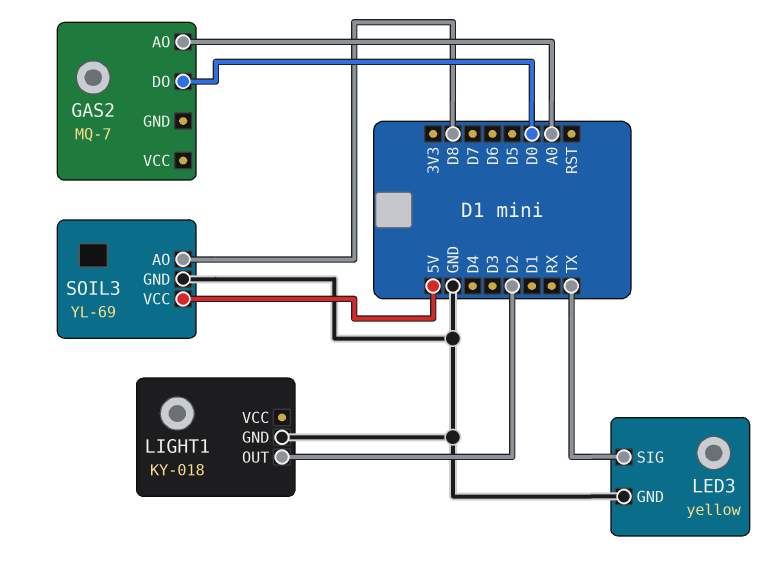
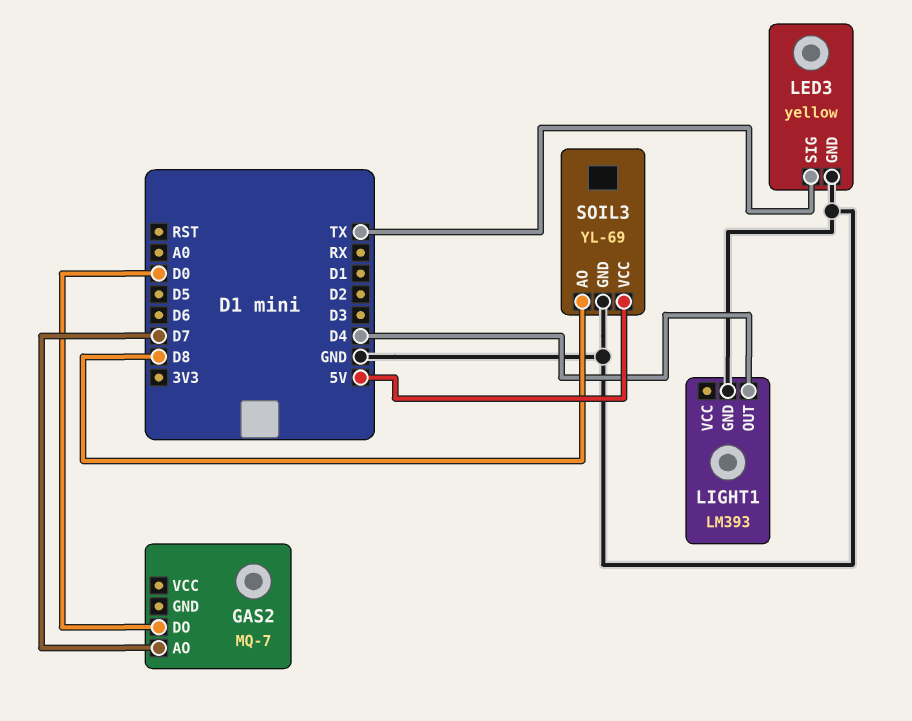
GAS2 pin AO: A0 -> D7
LIGHT1: KY-018 -> LM393
LIGHT1 pin OUT: D2 -> D4

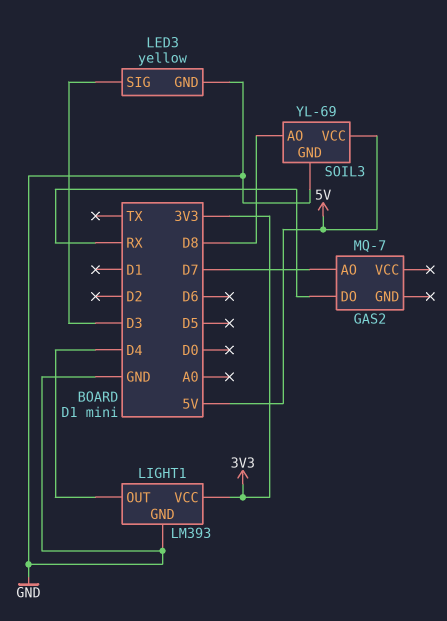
GAS2 pin DO: D0 -> RX
LED3 pin SIG: TX -> D3
LIGHT1 pin VCC: none -> 3V3

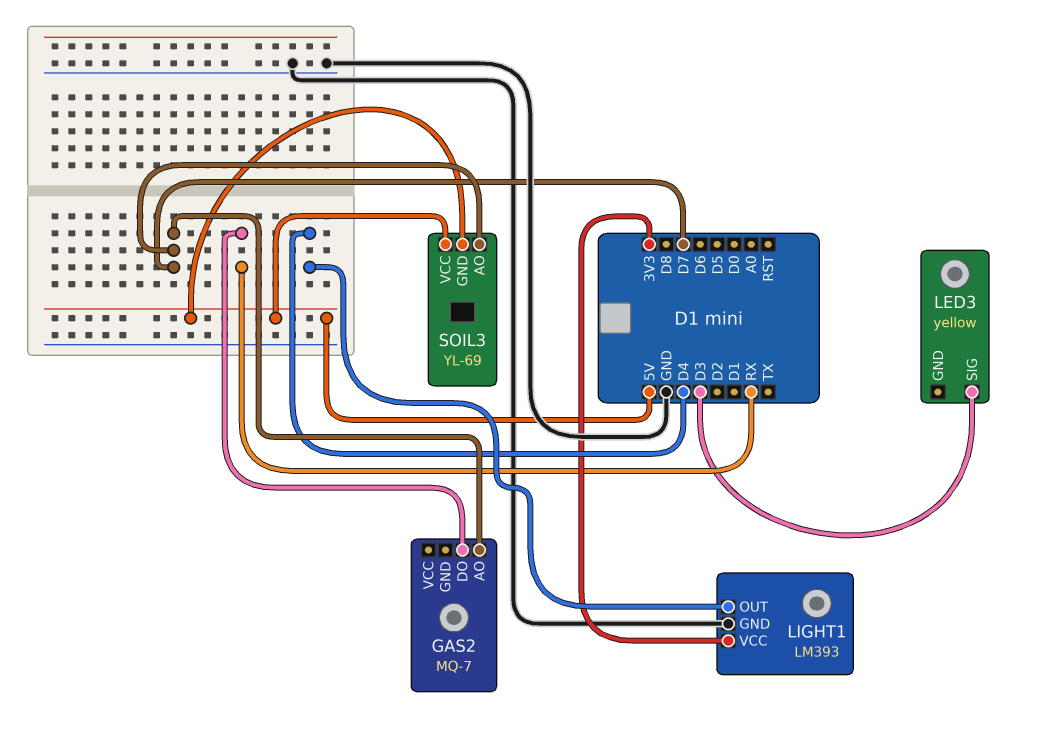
LED3 pin GND: GND -> none
SOIL3 pin AO: D8 -> D7
SOIL3 pin GND: GND -> 5V

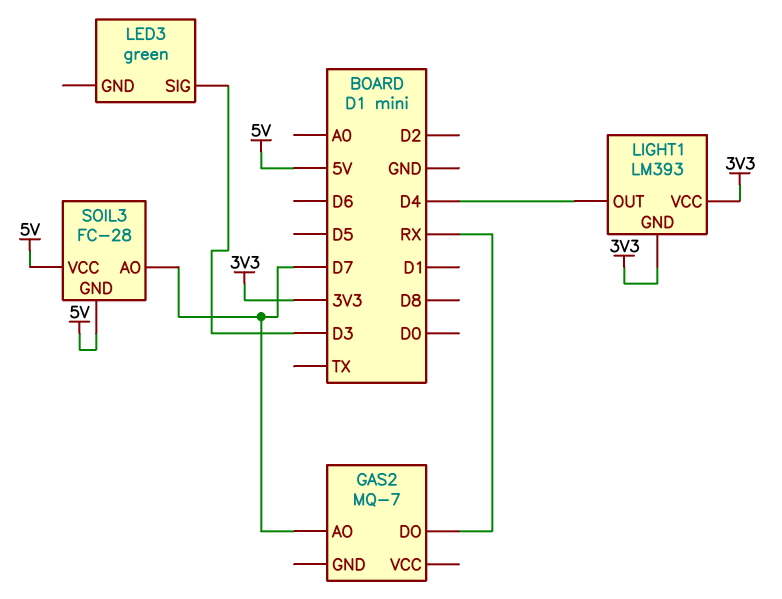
LED3: yellow -> green
LIGHT1 pin GND: GND -> 3V3
SOIL3: YL-69 -> FC-28

